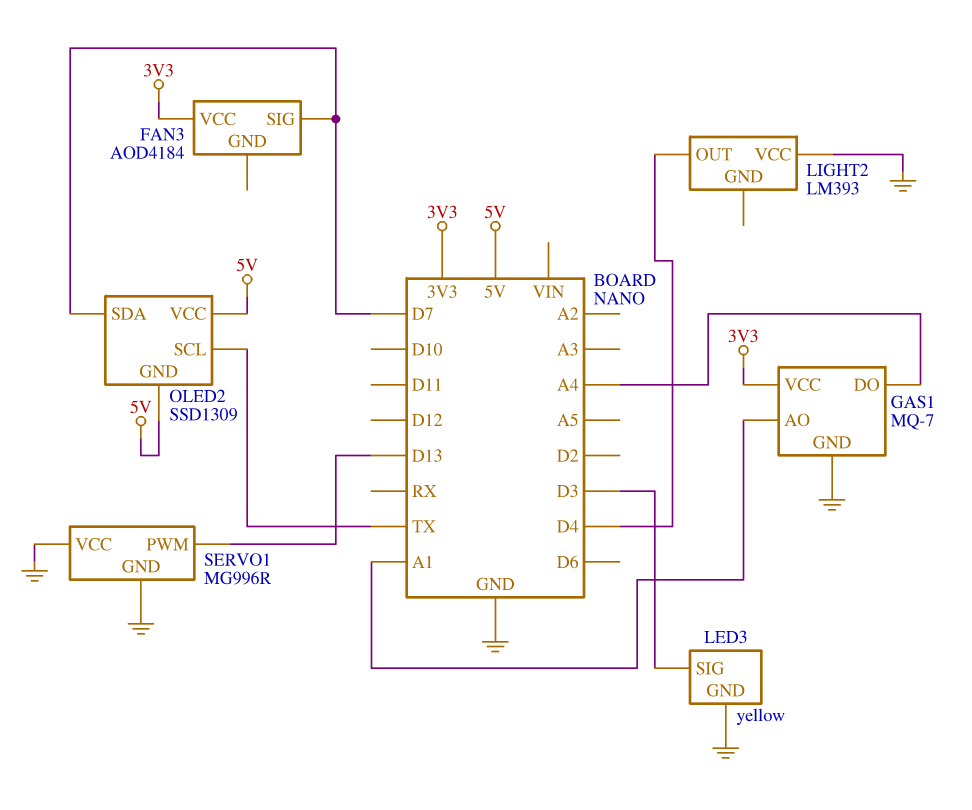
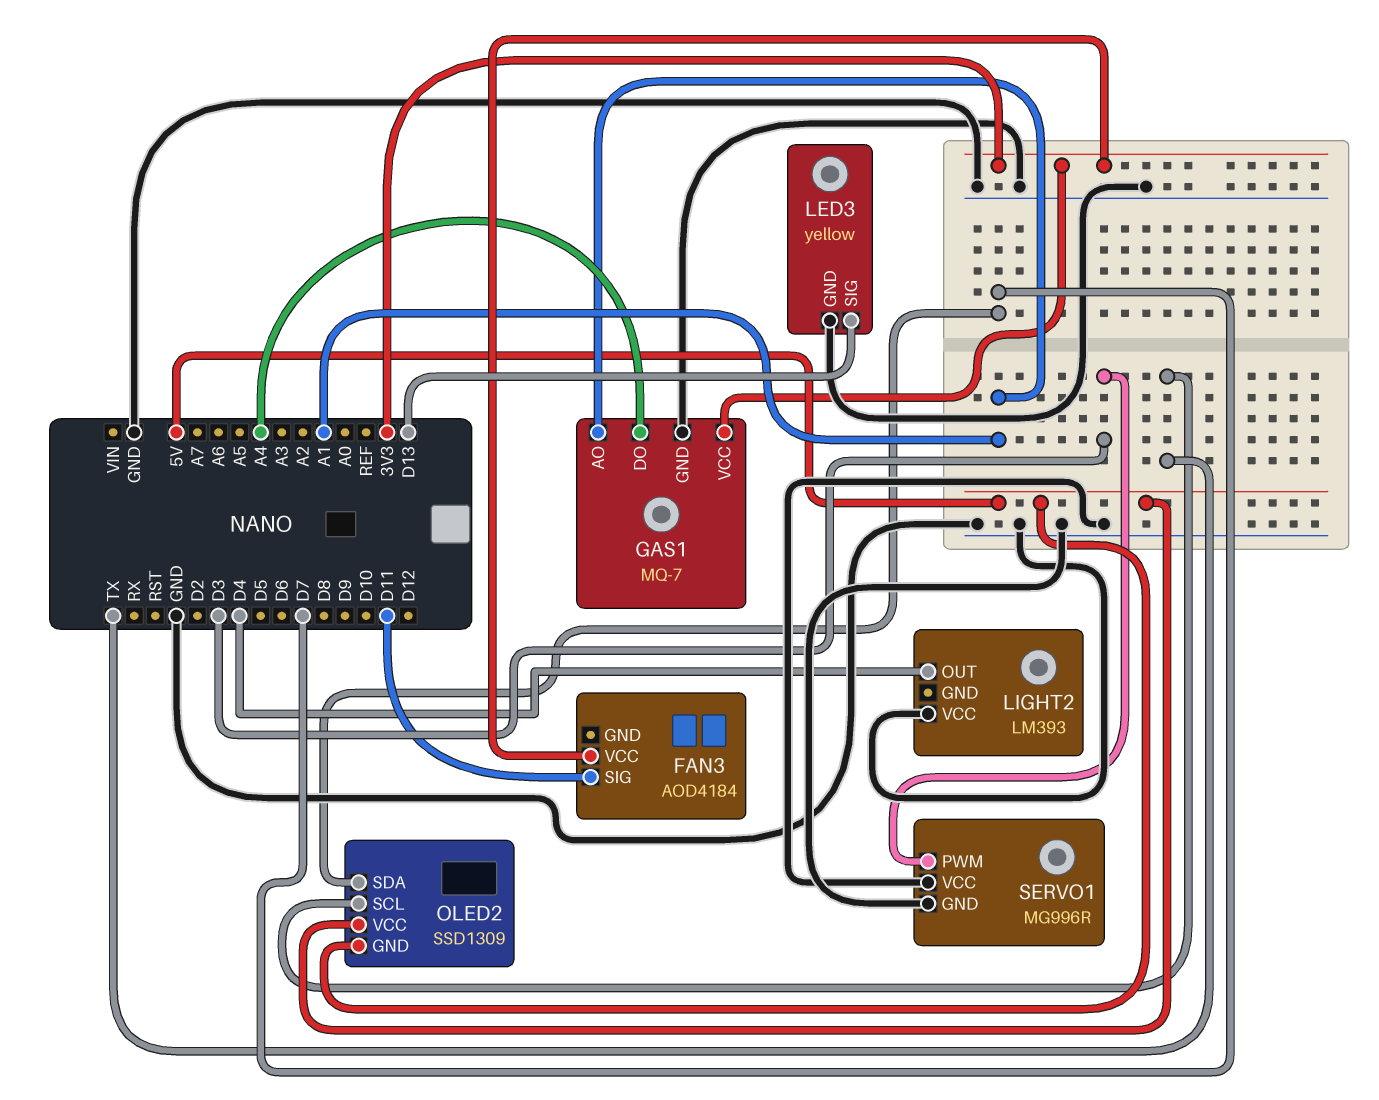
FAN3 pin SIG: D7 -> D11
LED3 pin SIG: D3 -> D13
SERVO1 pin PWM: D13 -> D3

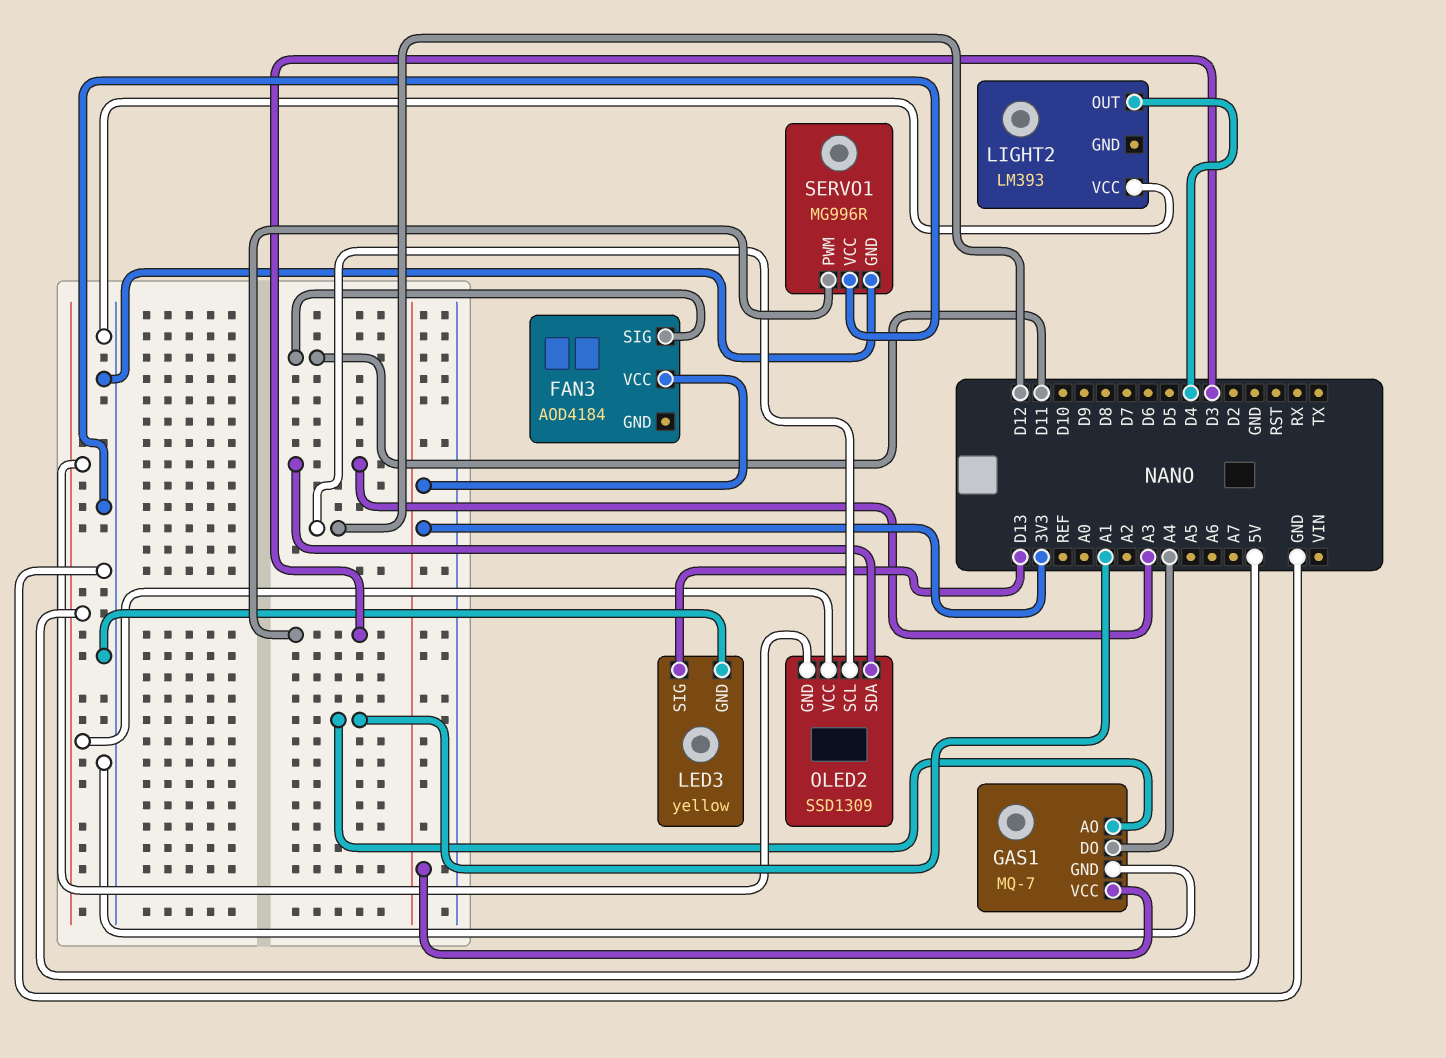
OLED2 pin SCL: TX -> D12
OLED2 pin SDA: D7 -> A3

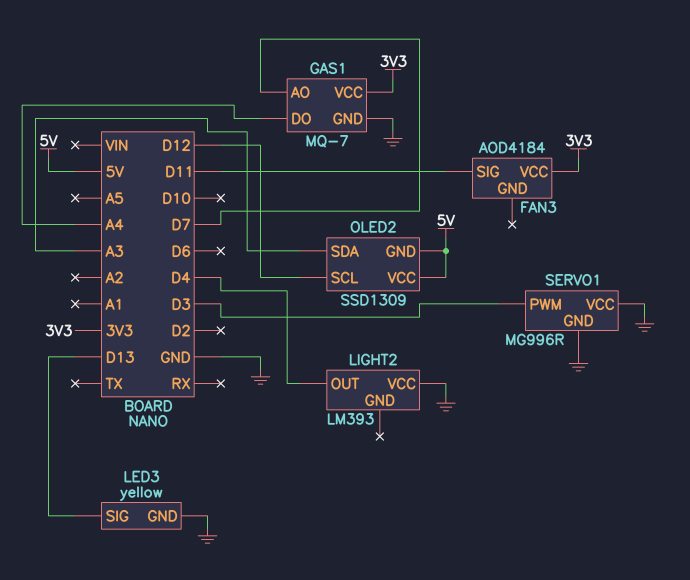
GAS1 pin AO: A1 -> D7

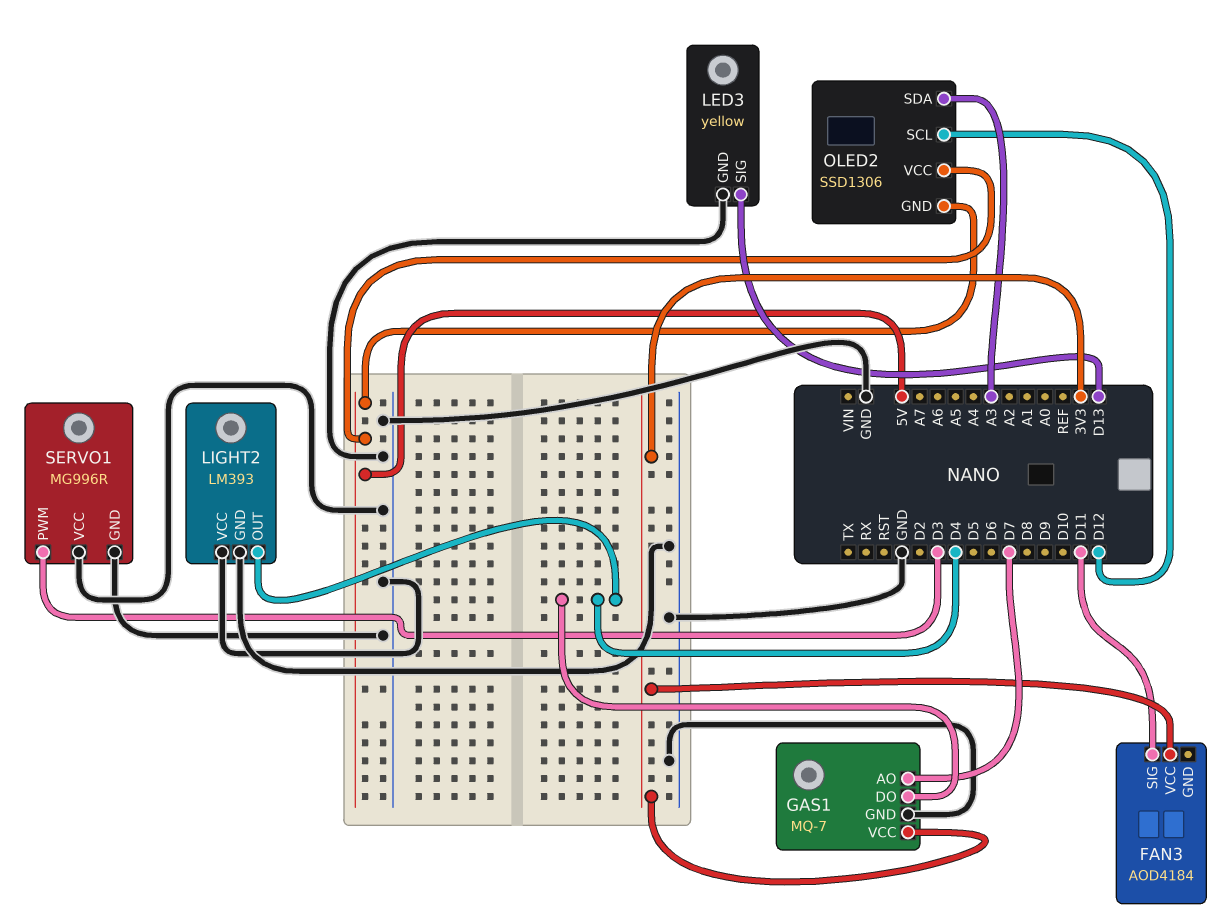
GAS1 pin DO: A4 -> D4
LIGHT2 pin GND: none -> GND
OLED2: SSD1309 -> SSD1306

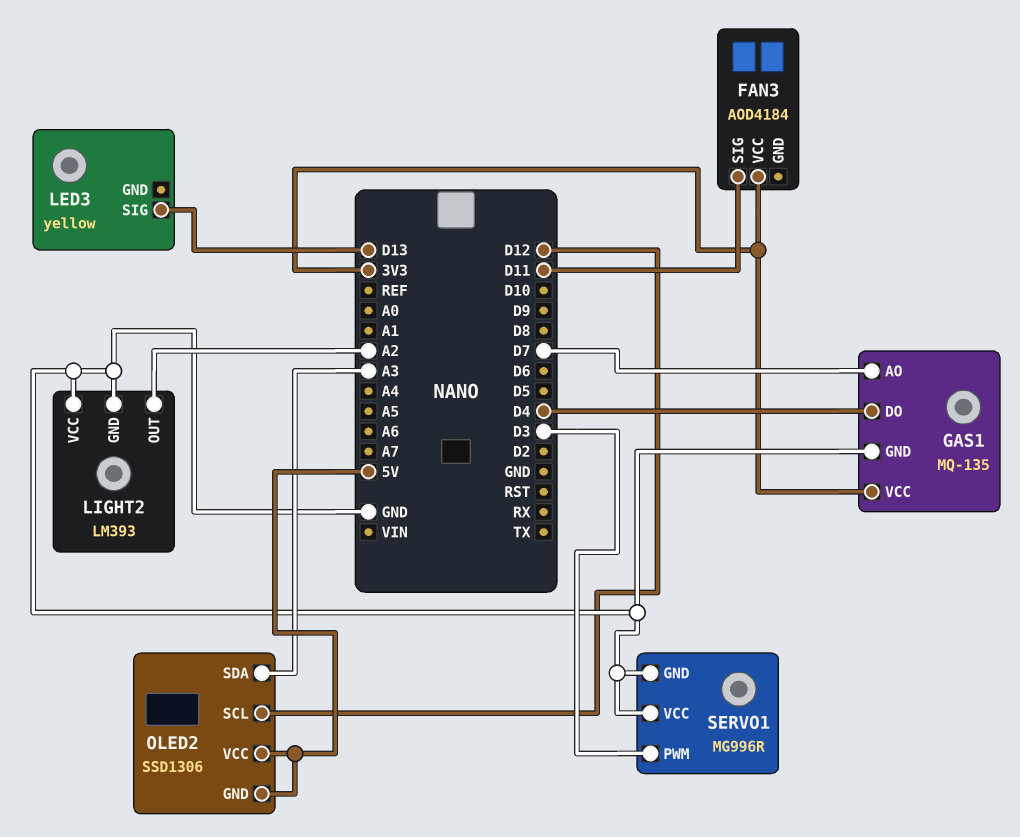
GAS1: MQ-7 -> MQ-135
LED3 pin GND: GND -> none
LIGHT2 pin OUT: D4 -> A2

